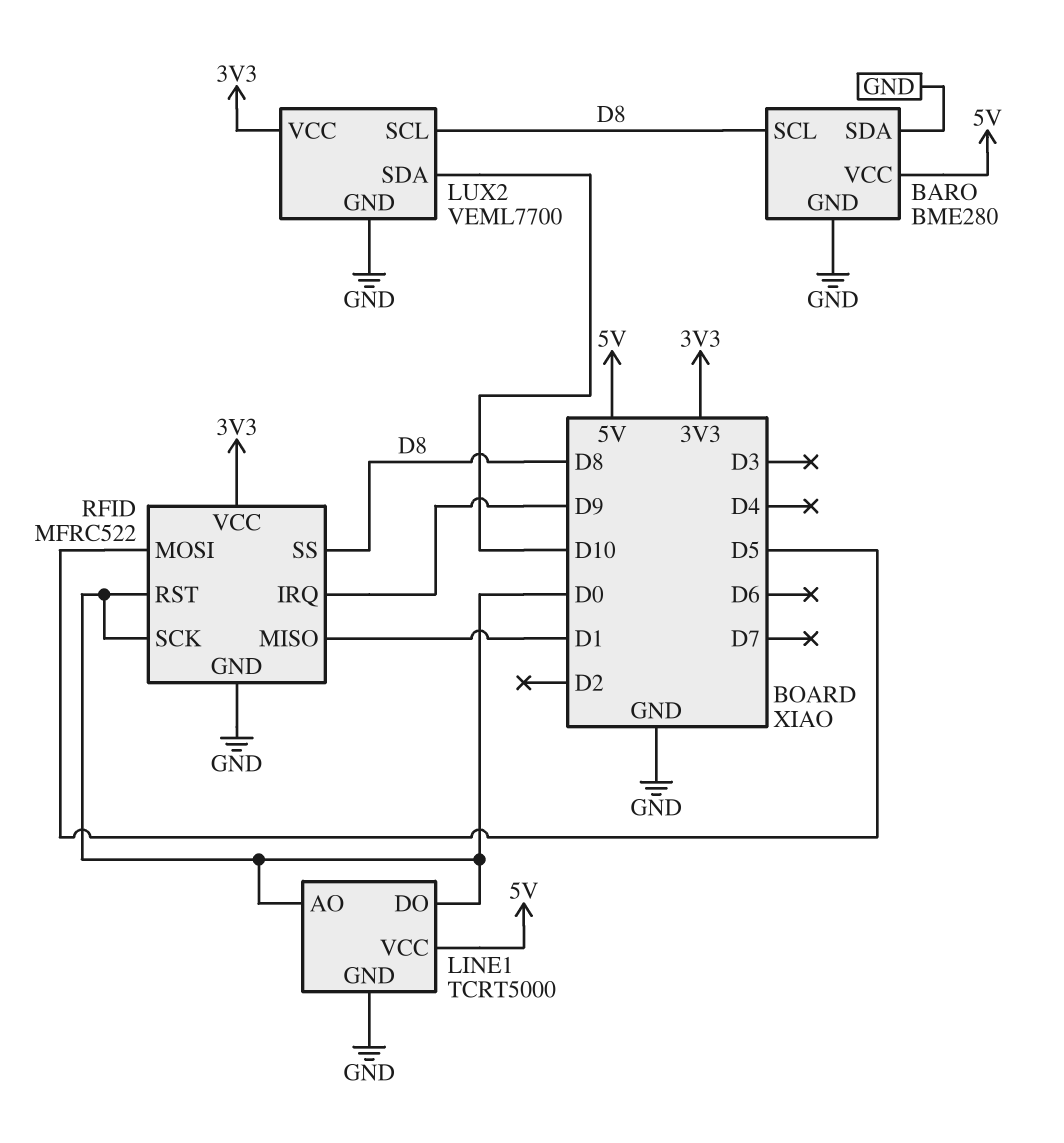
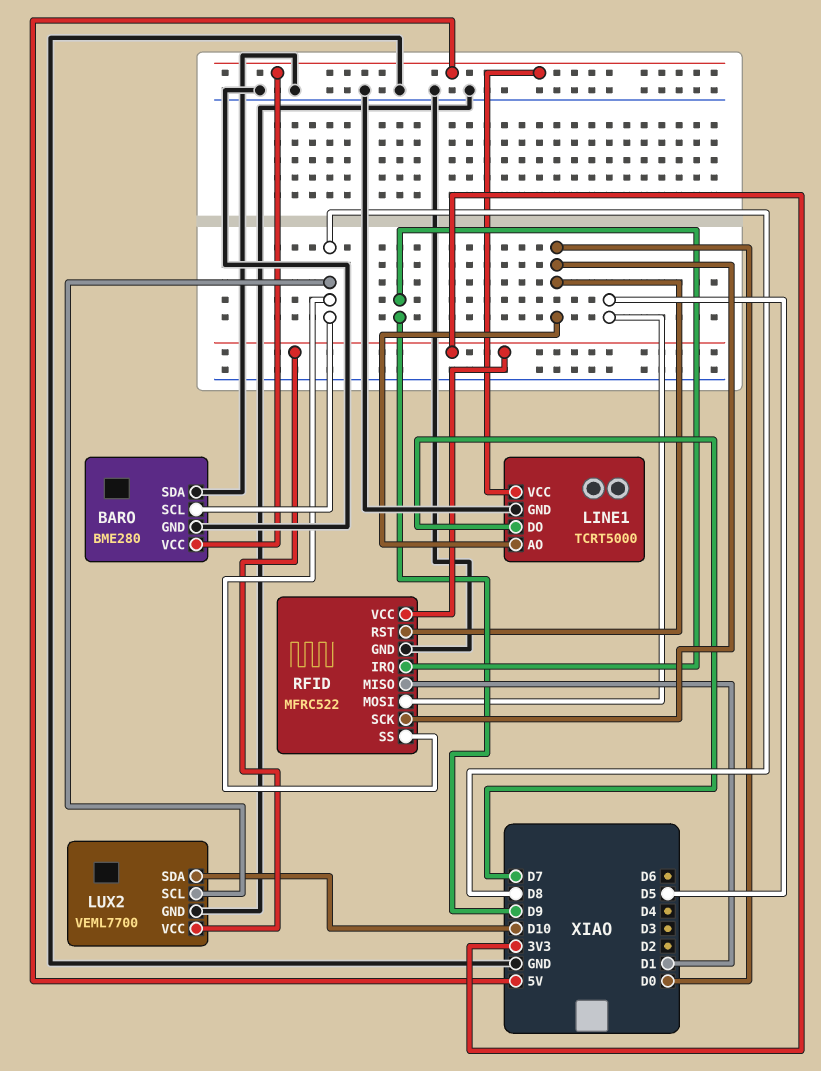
LINE1 pin DO: D0 -> D7

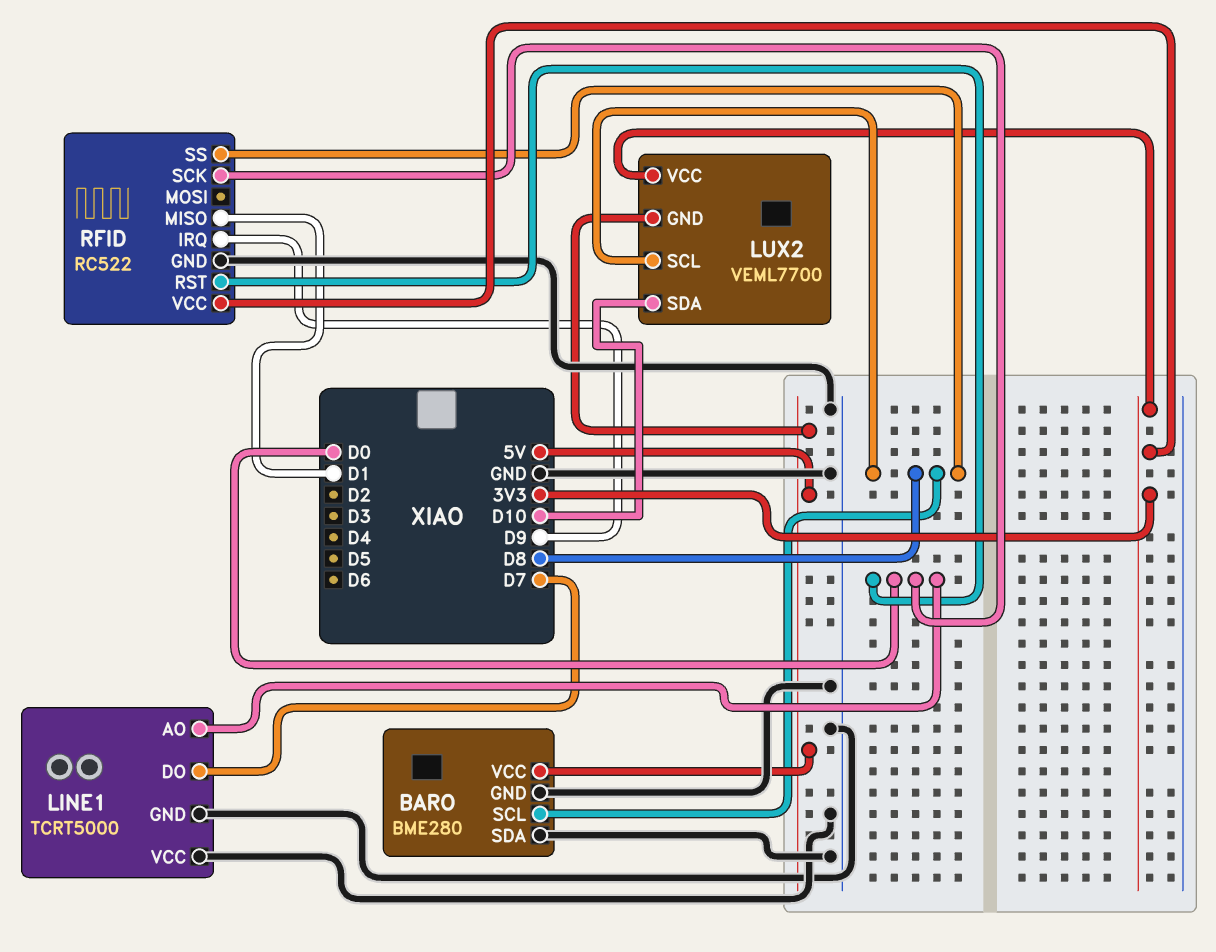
LINE1 pin VCC: 5V -> GND
LUX2 pin GND: GND -> 5V
RFID: MFRC522 -> RC522
RFID pin MOSI: D5 -> none

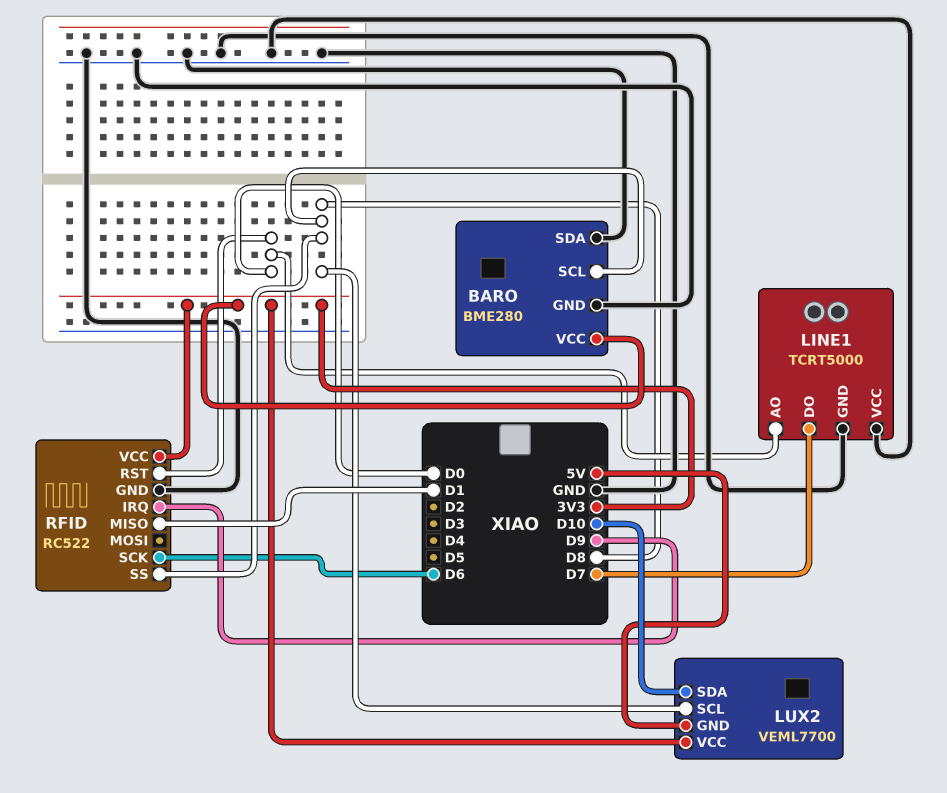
BARO pin VCC: 5V -> 3V3
RFID pin SCK: D0 -> D6

